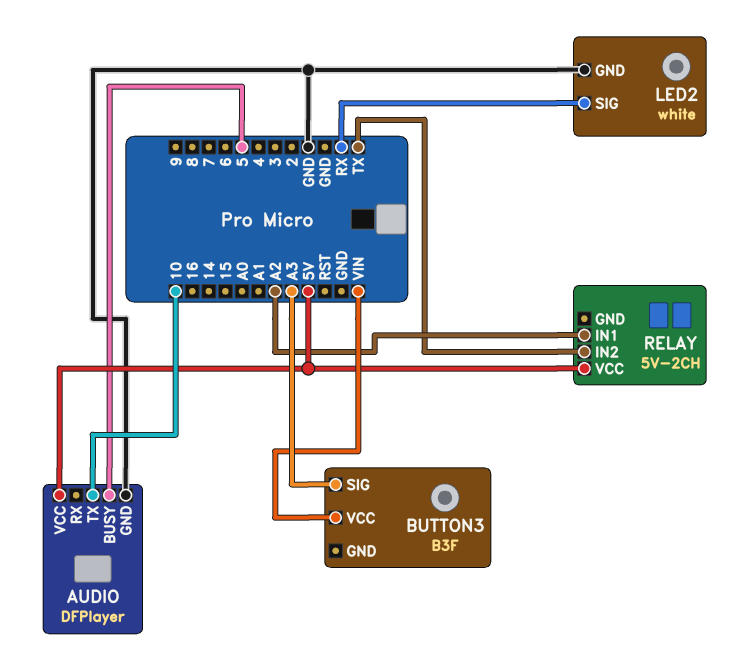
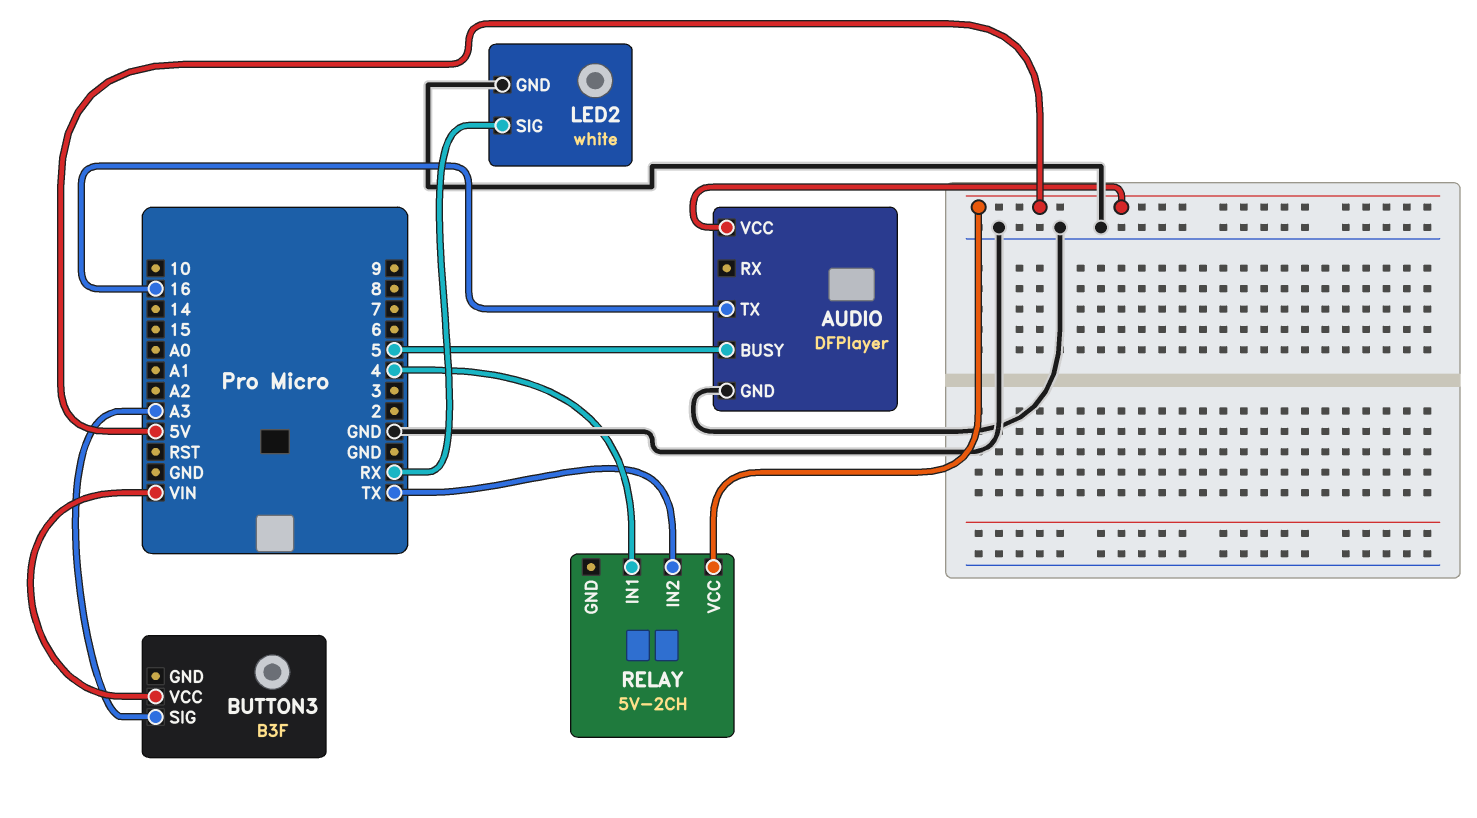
AUDIO pin TX: 10 -> 16
RELAY pin IN1: A2 -> 4

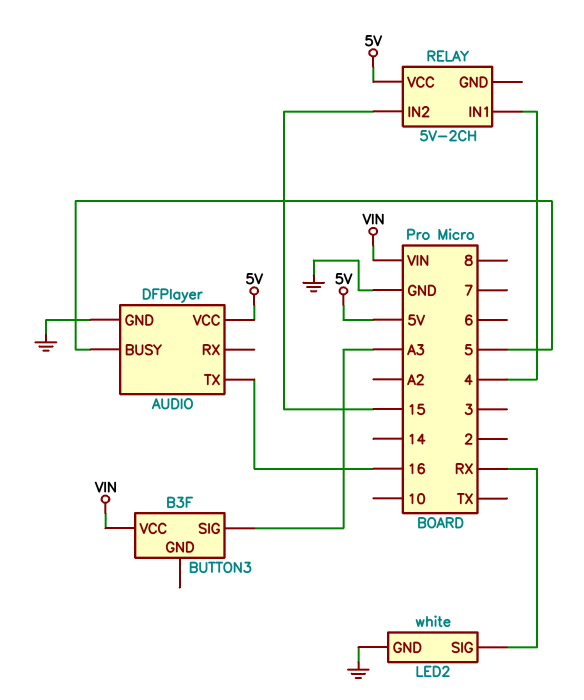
RELAY pin IN2: TX -> 15

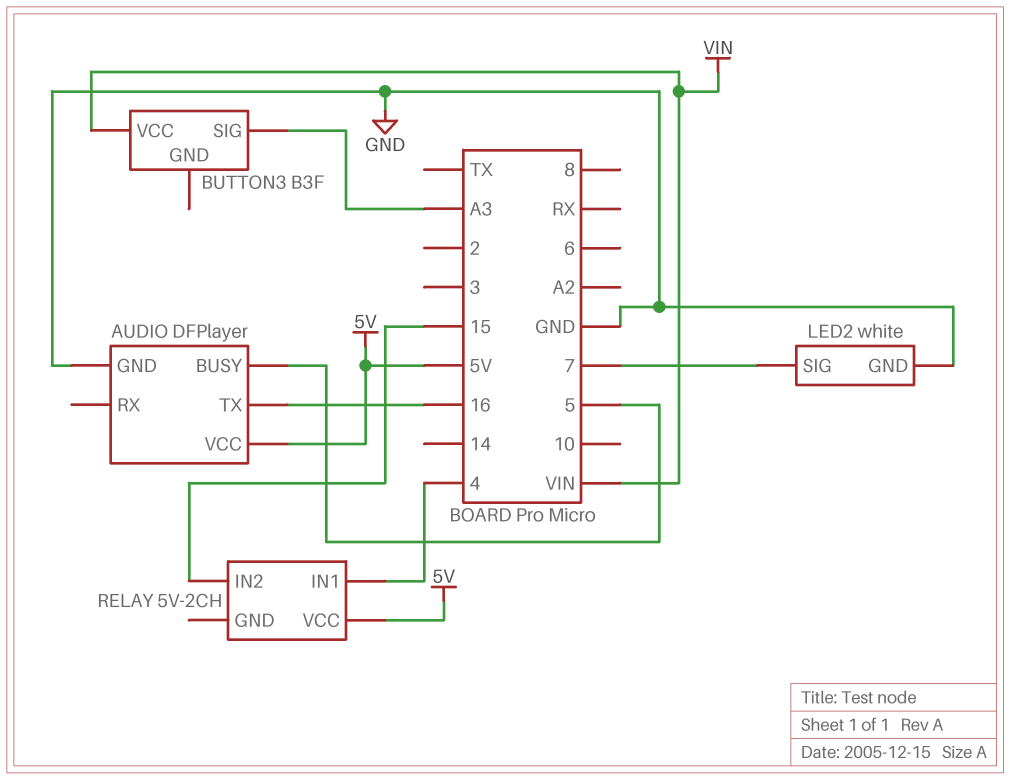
LED2 pin SIG: RX -> 7

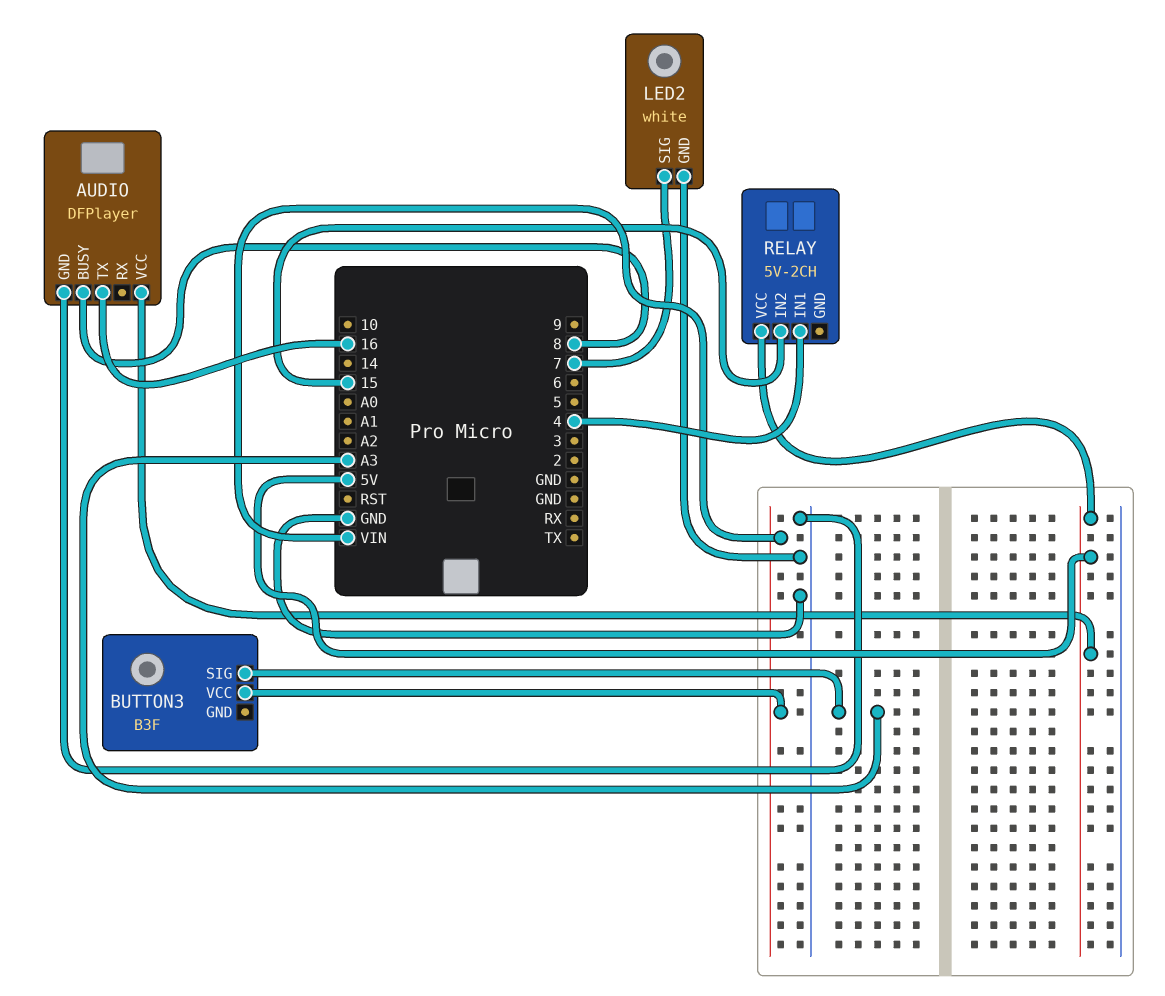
AUDIO pin BUSY: 5 -> 8

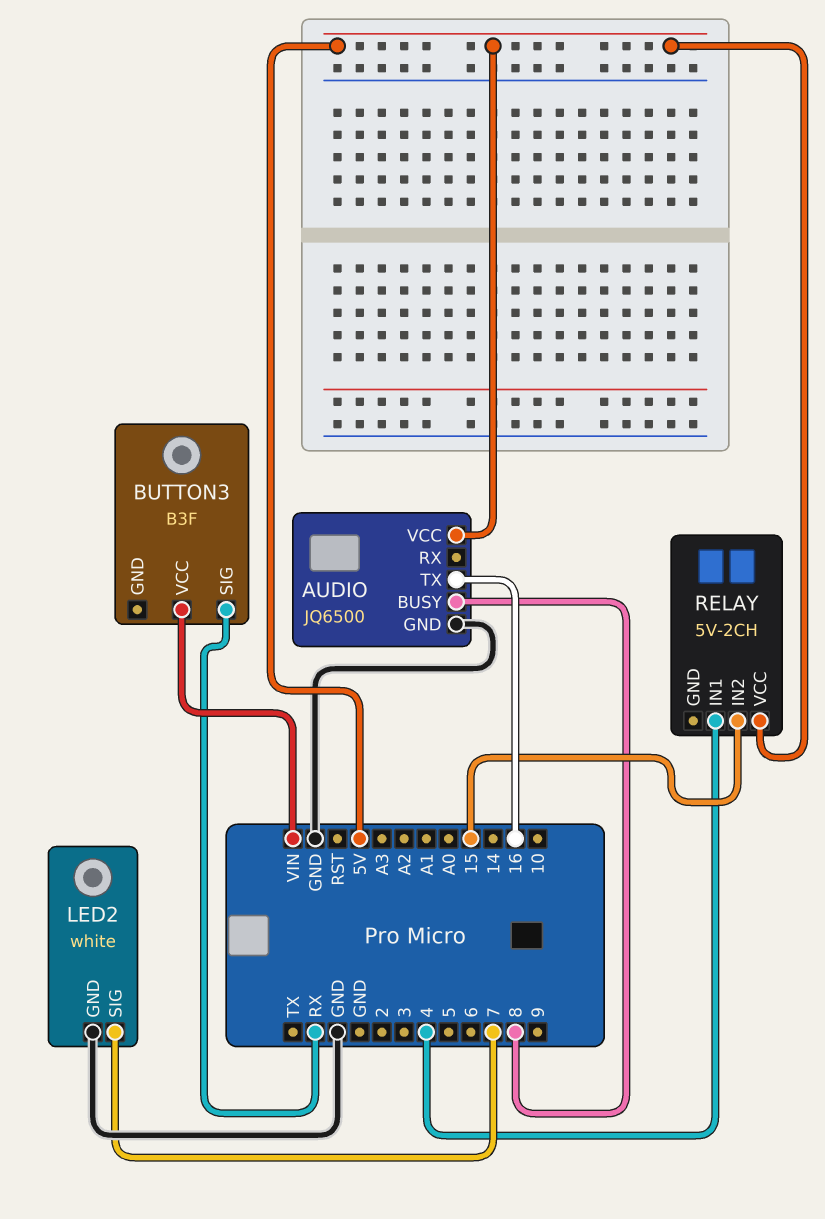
AUDIO: DFPlayer -> JQ6500
BUTTON3 pin SIG: A3 -> RX

